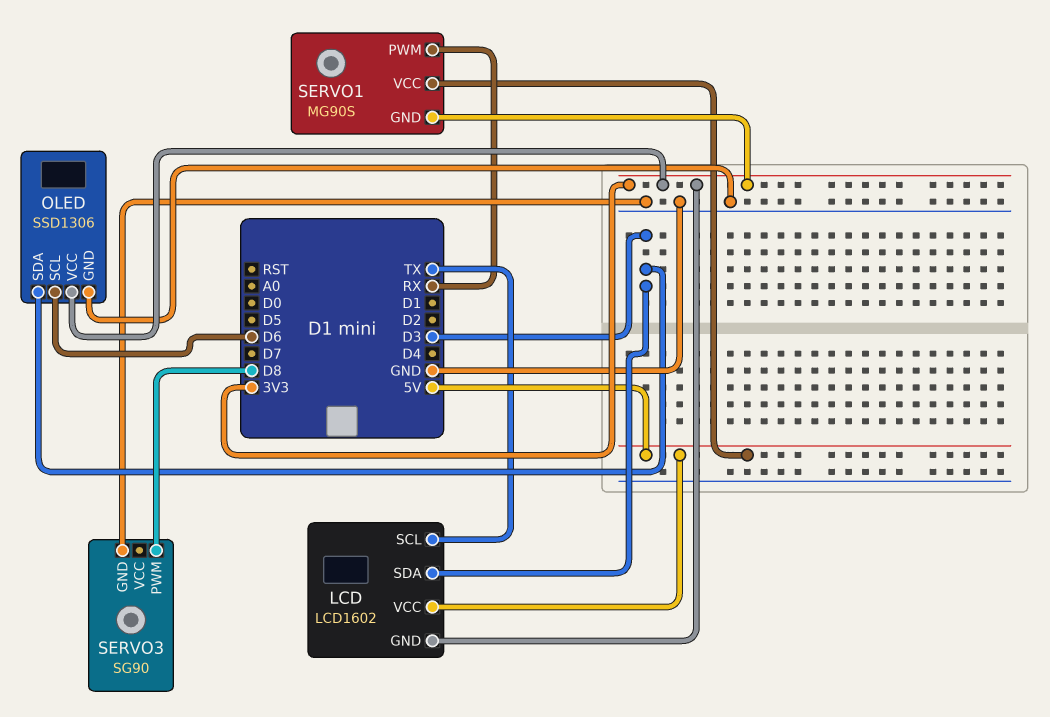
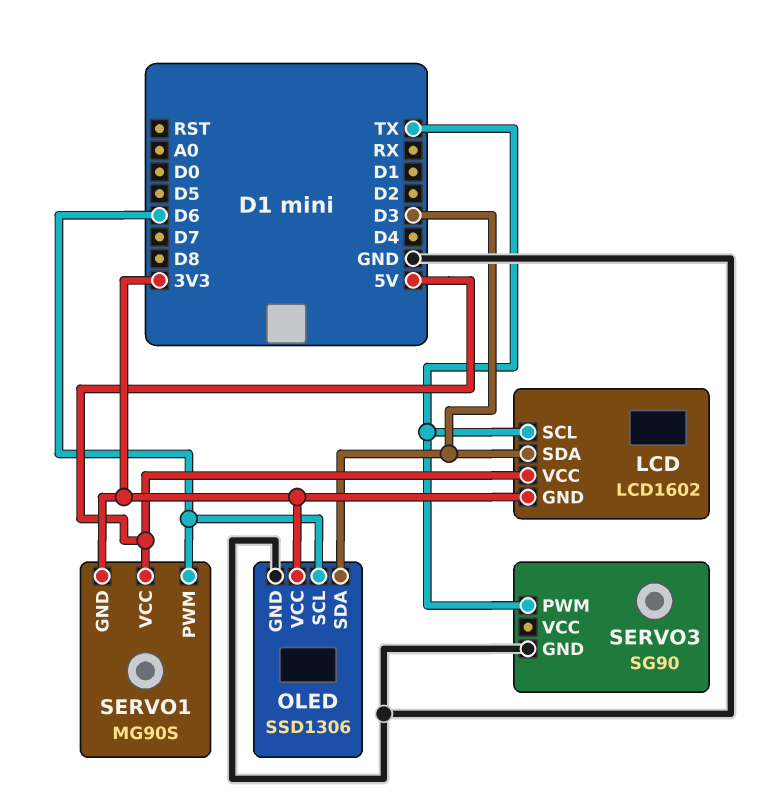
SERVO1 pin PWM: RX -> D6
SERVO3 pin PWM: D8 -> TX

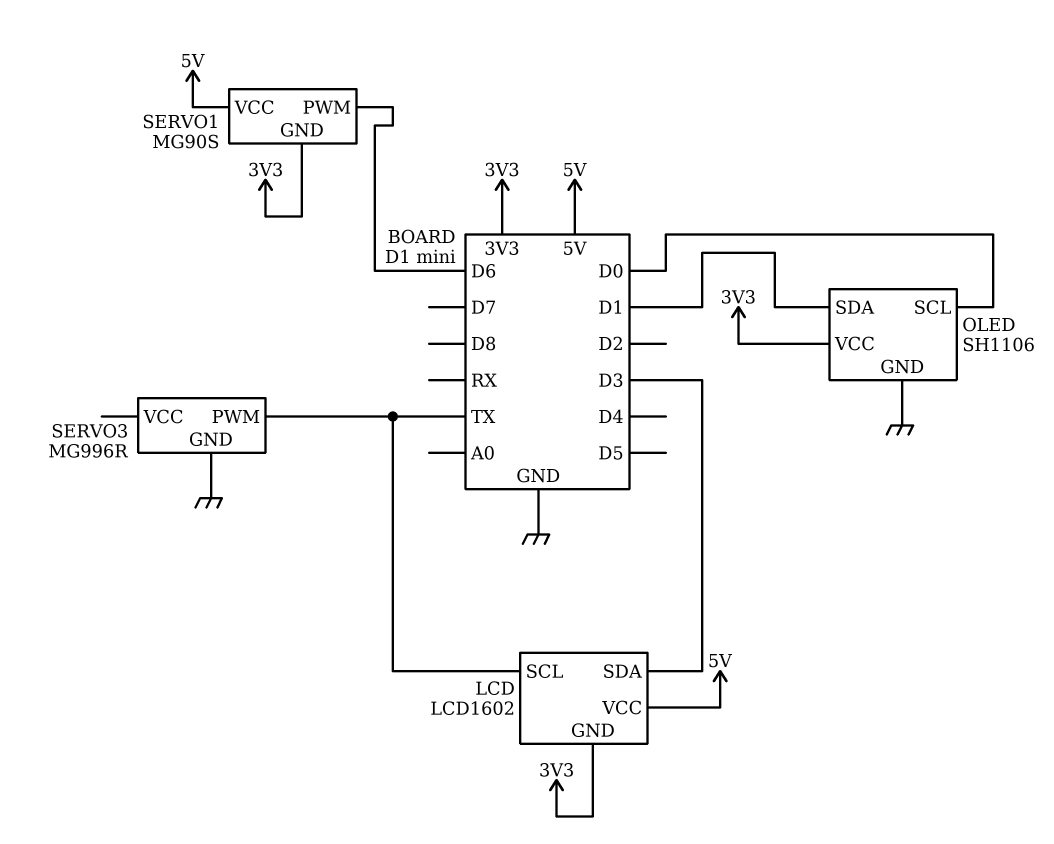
OLED: SSD1306 -> SH1106
OLED pin SCL: D6 -> D0
OLED pin SDA: D3 -> D1
SERVO3: SG90 -> MG996R

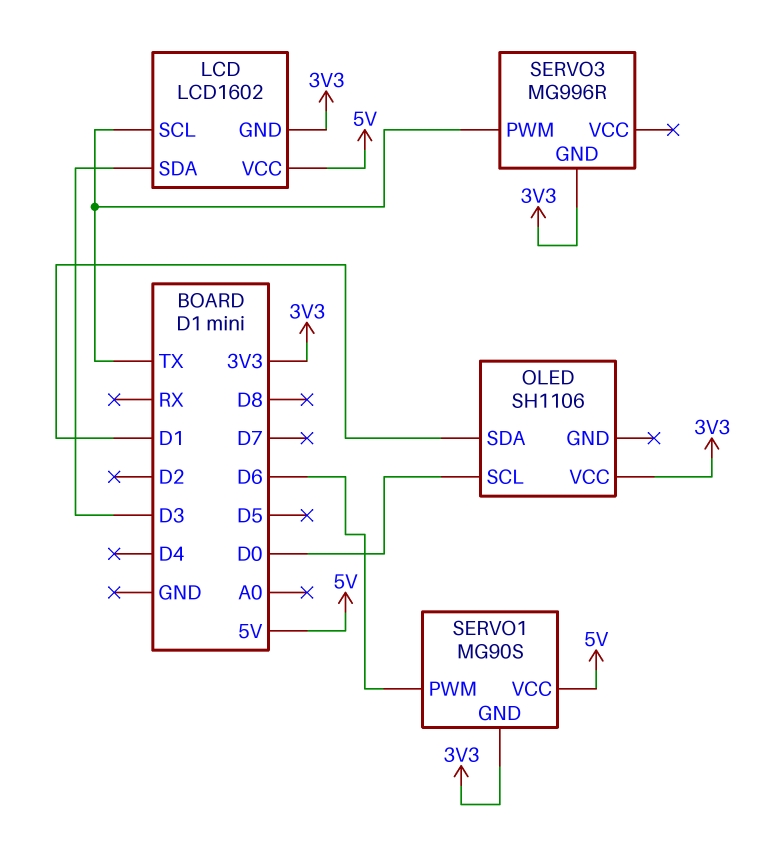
OLED pin GND: GND -> none
SERVO3 pin GND: GND -> 3V3

